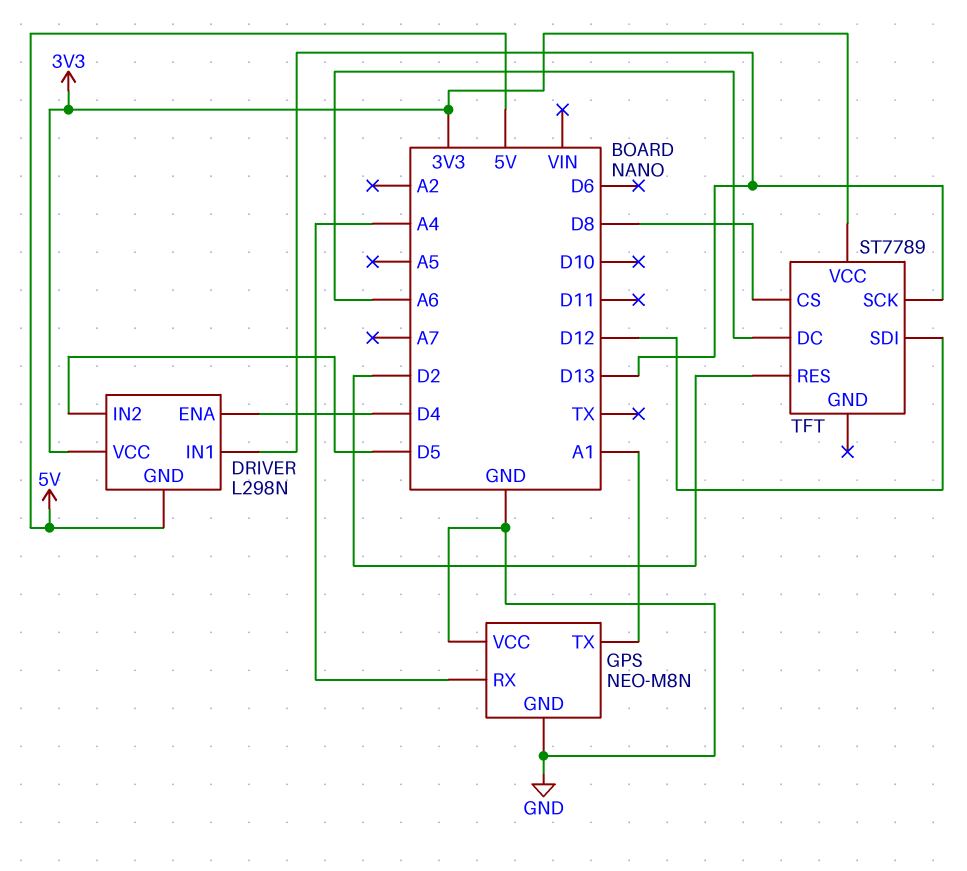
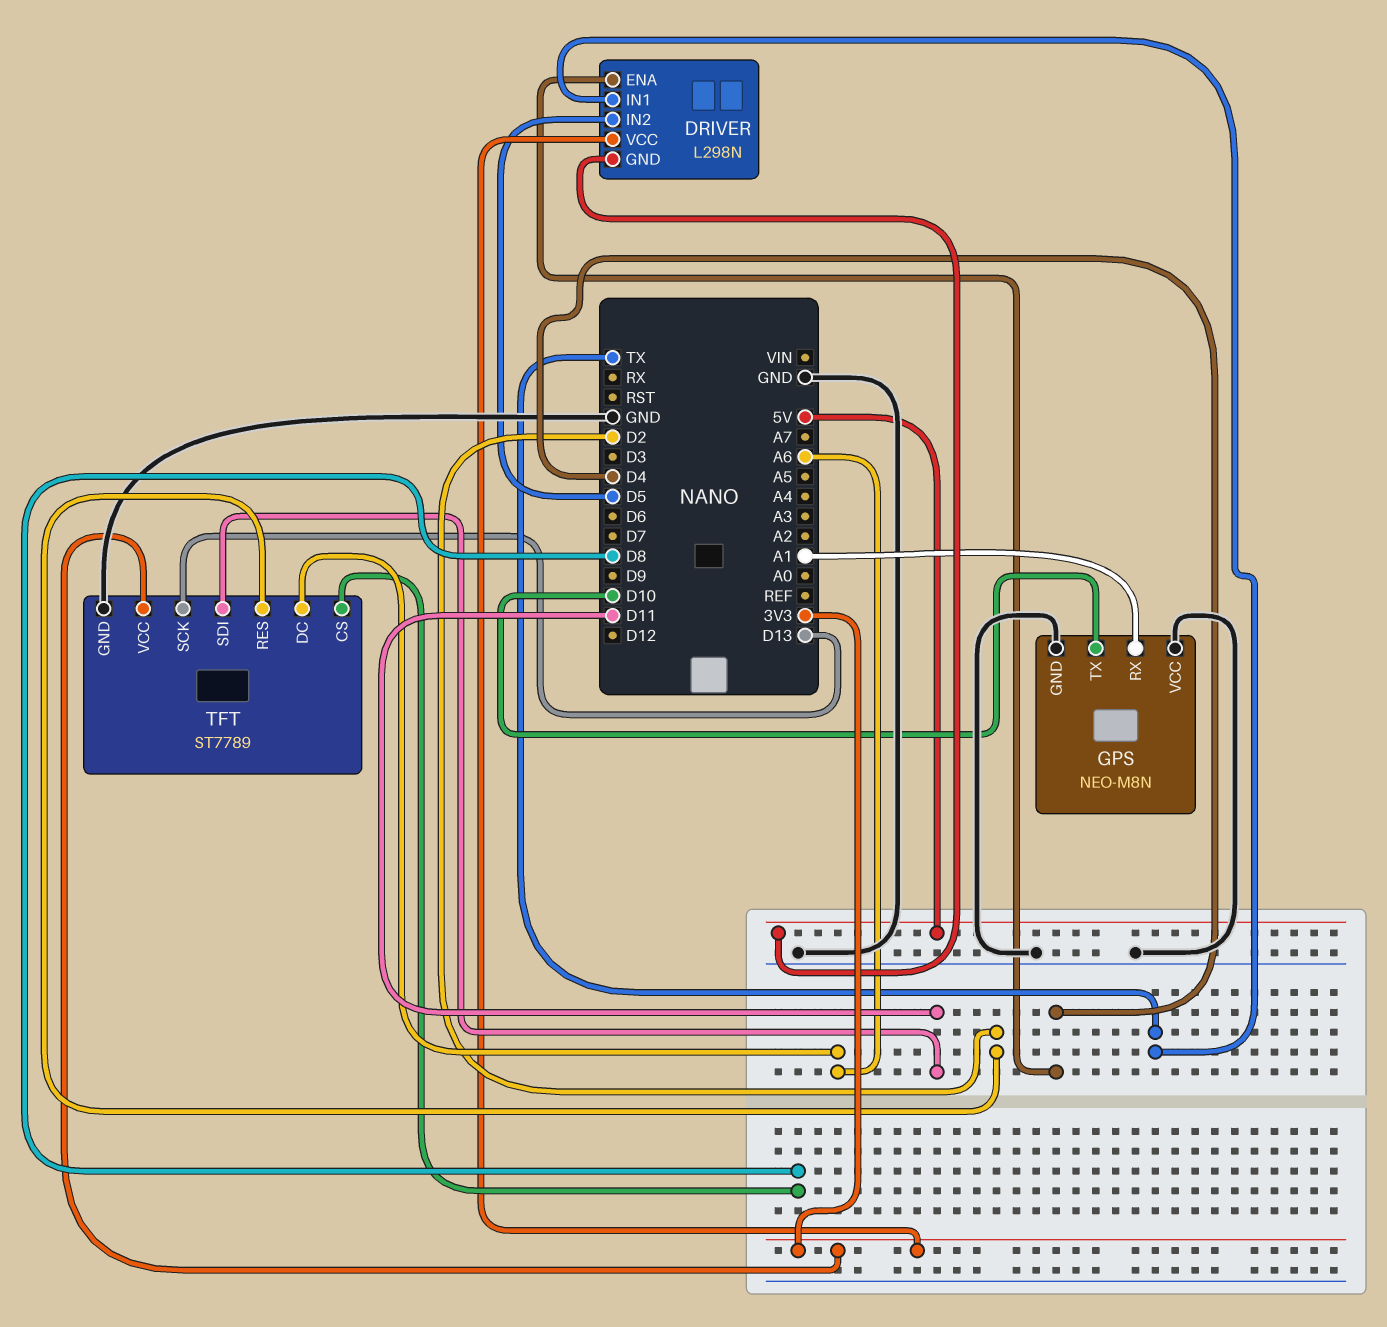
DRIVER pin IN1: D13 -> TX
GPS pin RX: A4 -> A1
GPS pin TX: A1 -> D10
TFT pin GND: none -> GND
TFT pin SDI: D12 -> D11

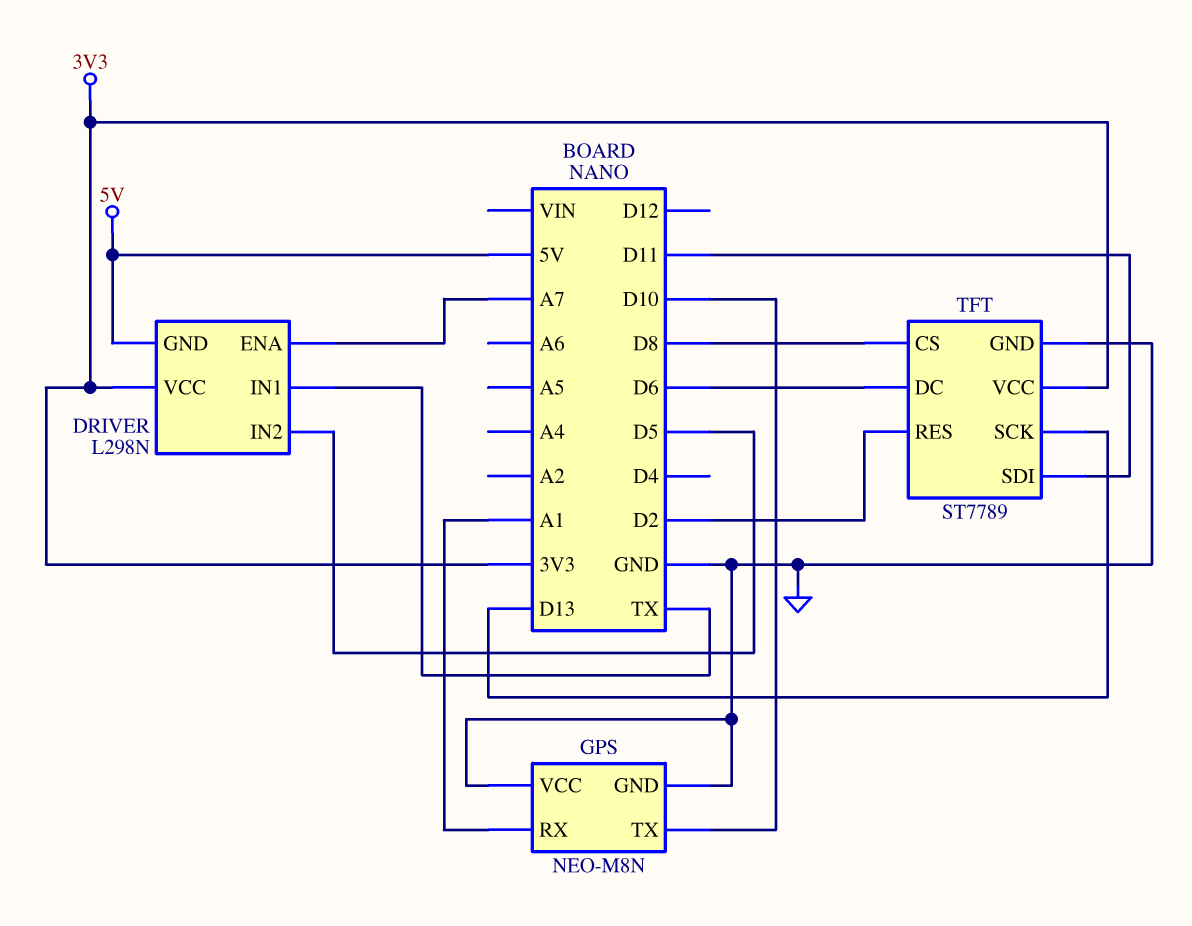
DRIVER pin ENA: D4 -> A7
TFT pin DC: A6 -> D6

